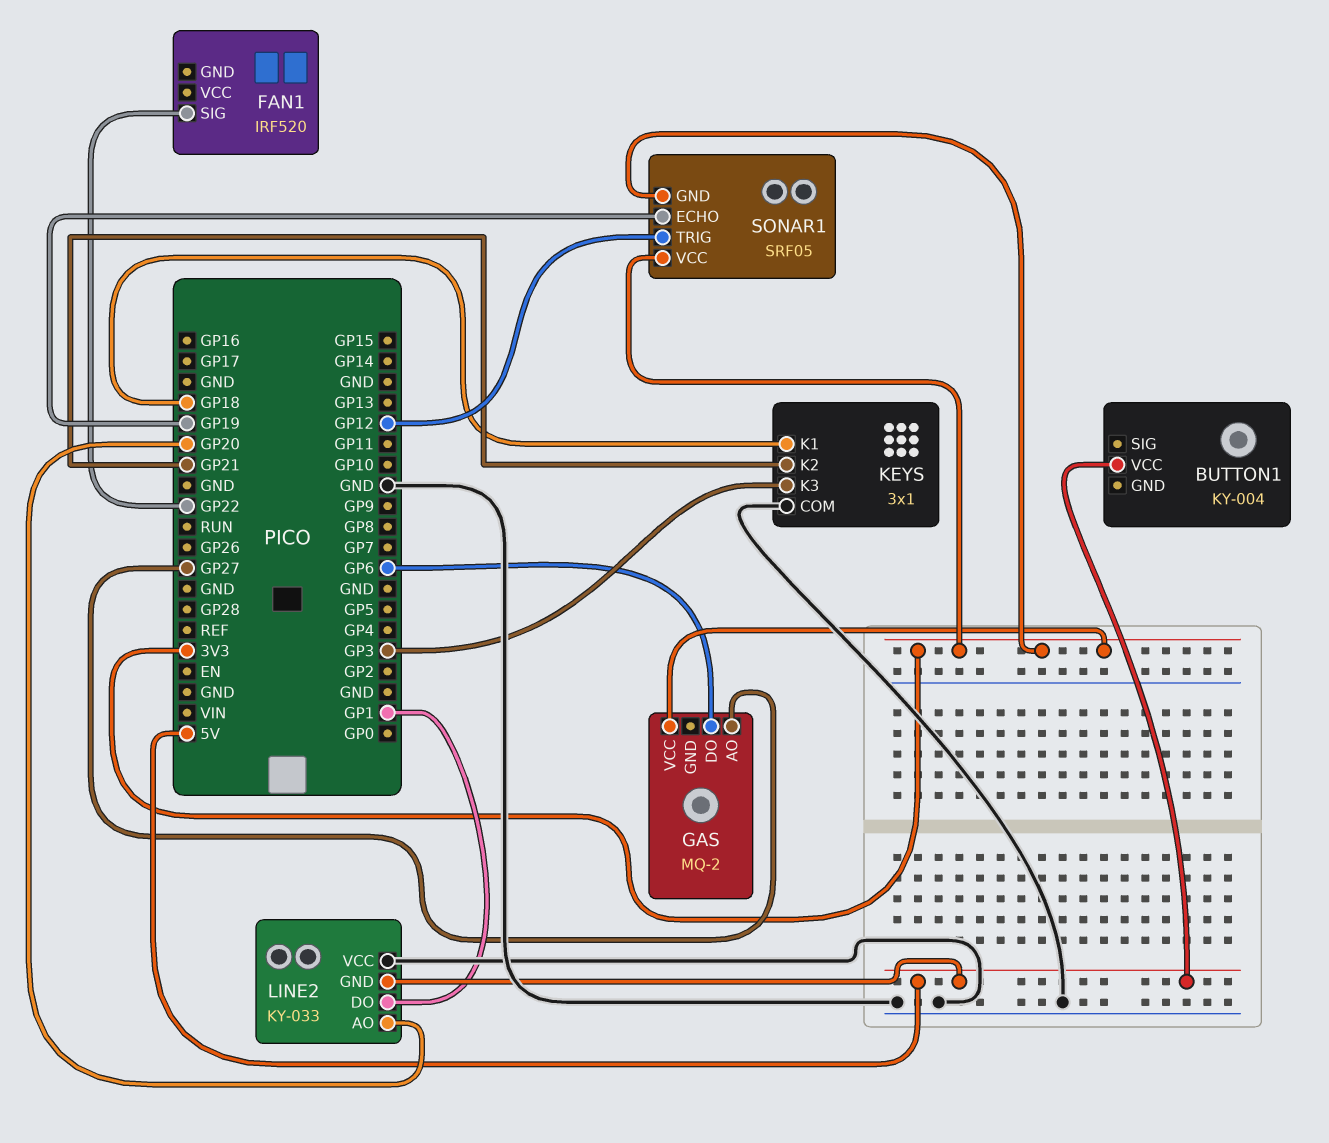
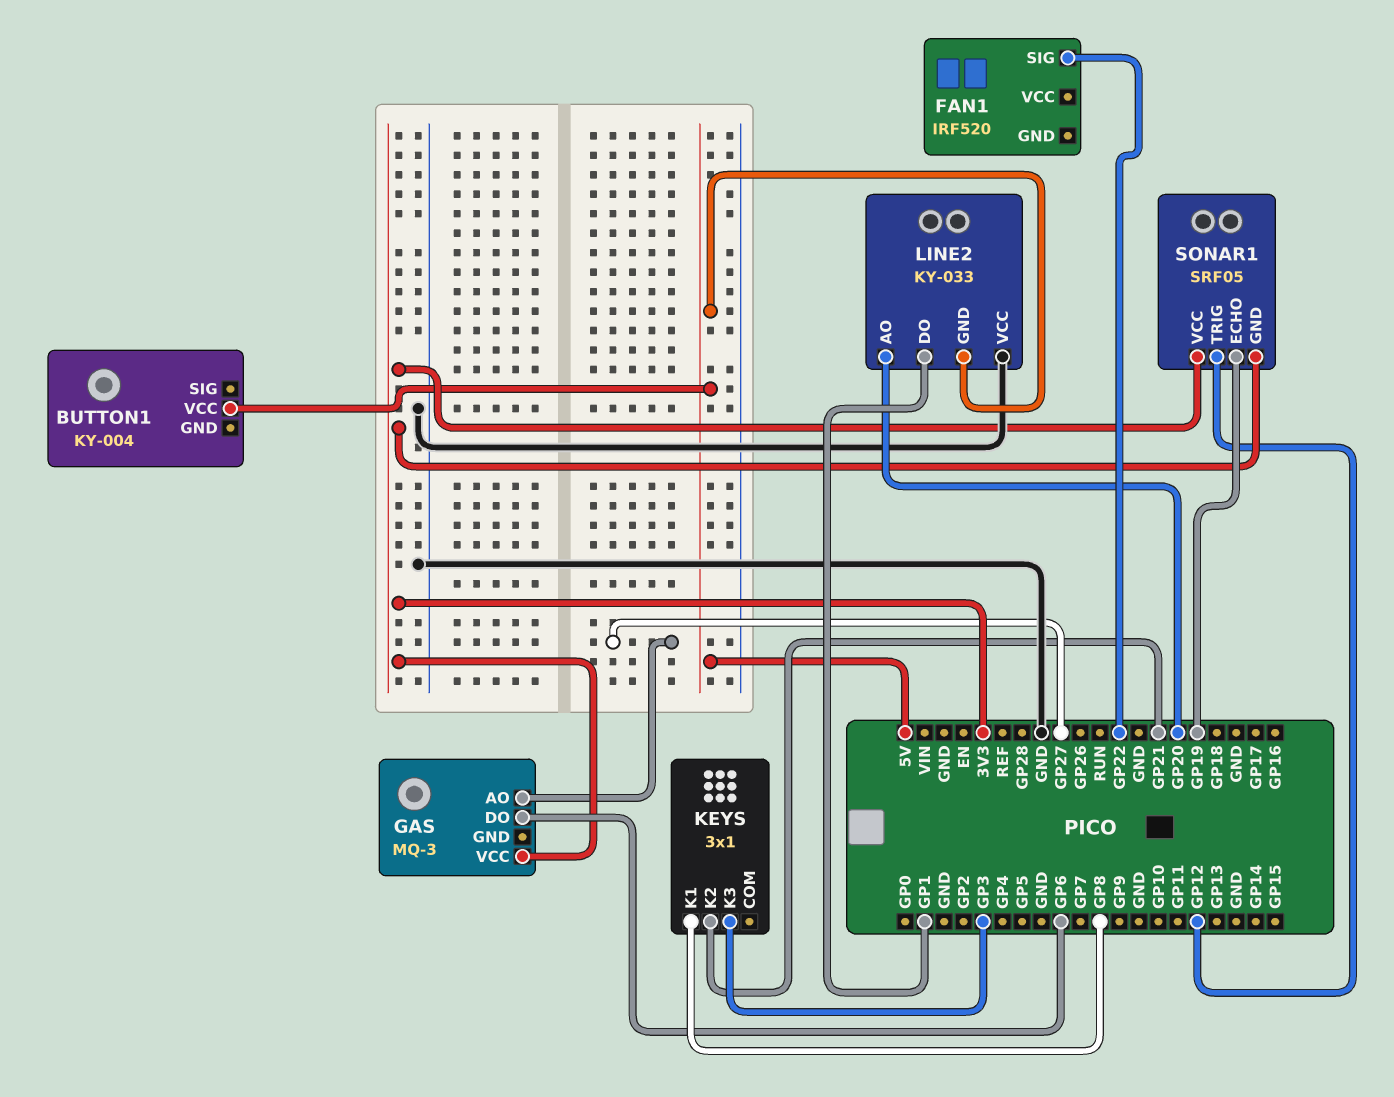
GAS: MQ-2 -> MQ-3
KEYS pin COM: GND -> none
KEYS pin K1: GP18 -> GP8

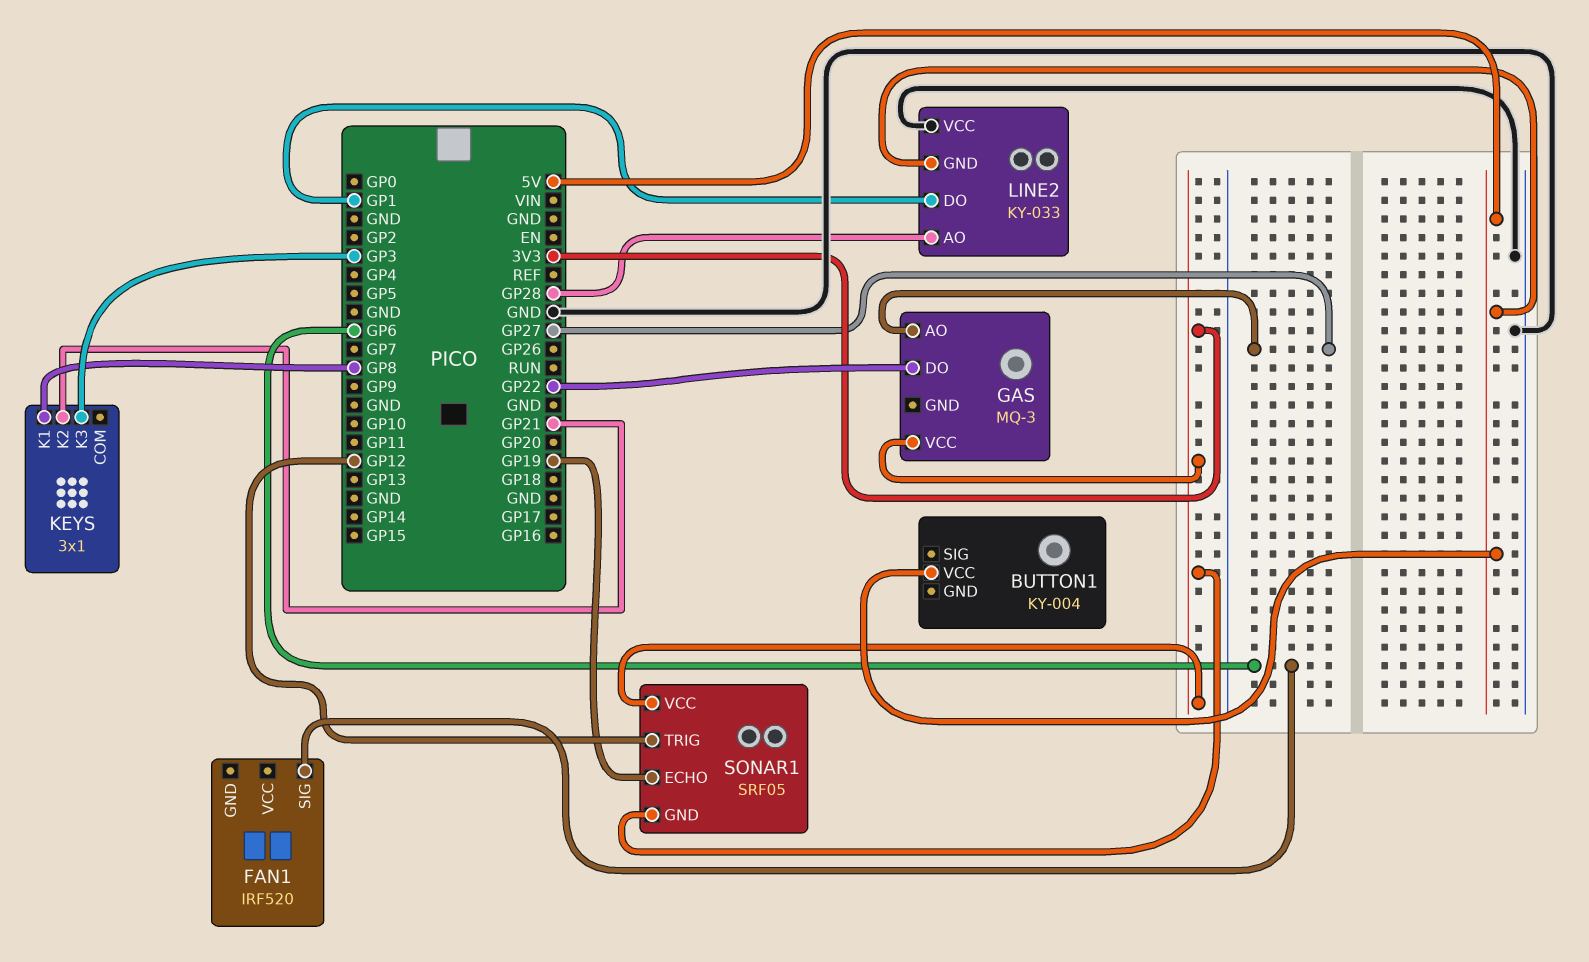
FAN1 pin SIG: GP22 -> GP6
GAS pin DO: GP6 -> GP22
LINE2 pin AO: GP20 -> GP28

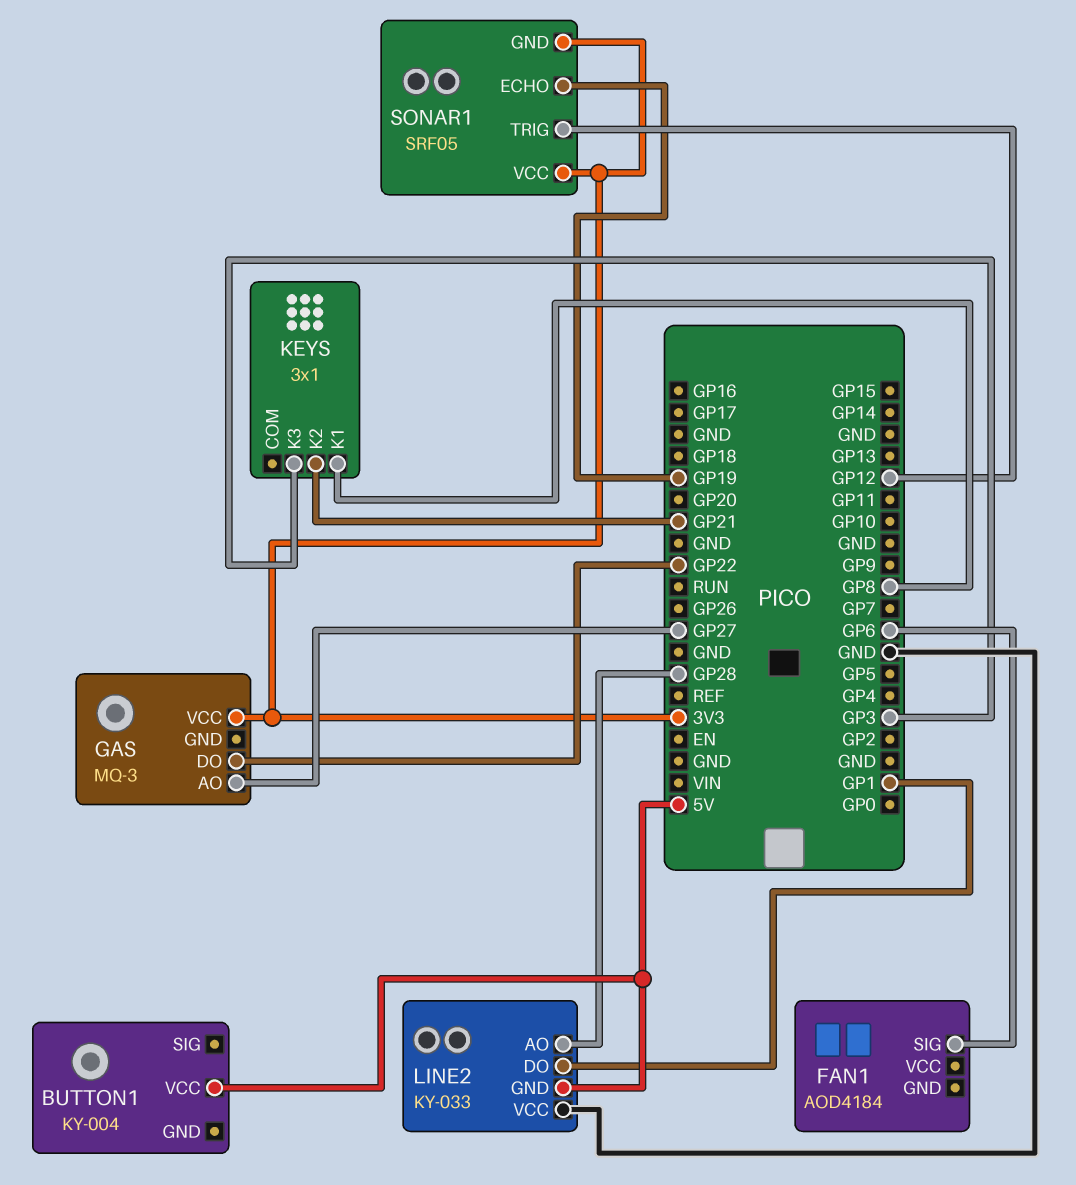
FAN1: IRF520 -> AOD4184

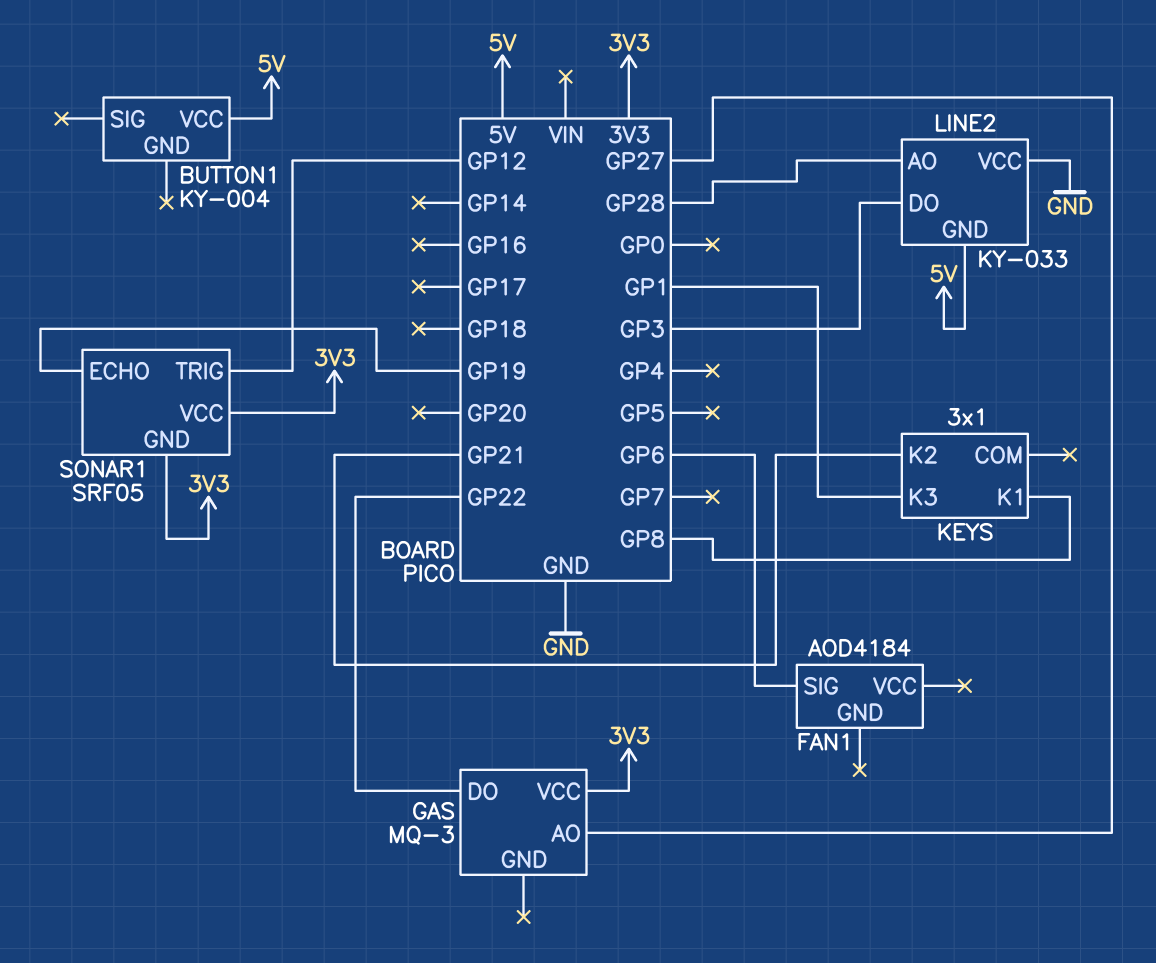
KEYS pin K3: GP3 -> GP1
LINE2 pin DO: GP1 -> GP3

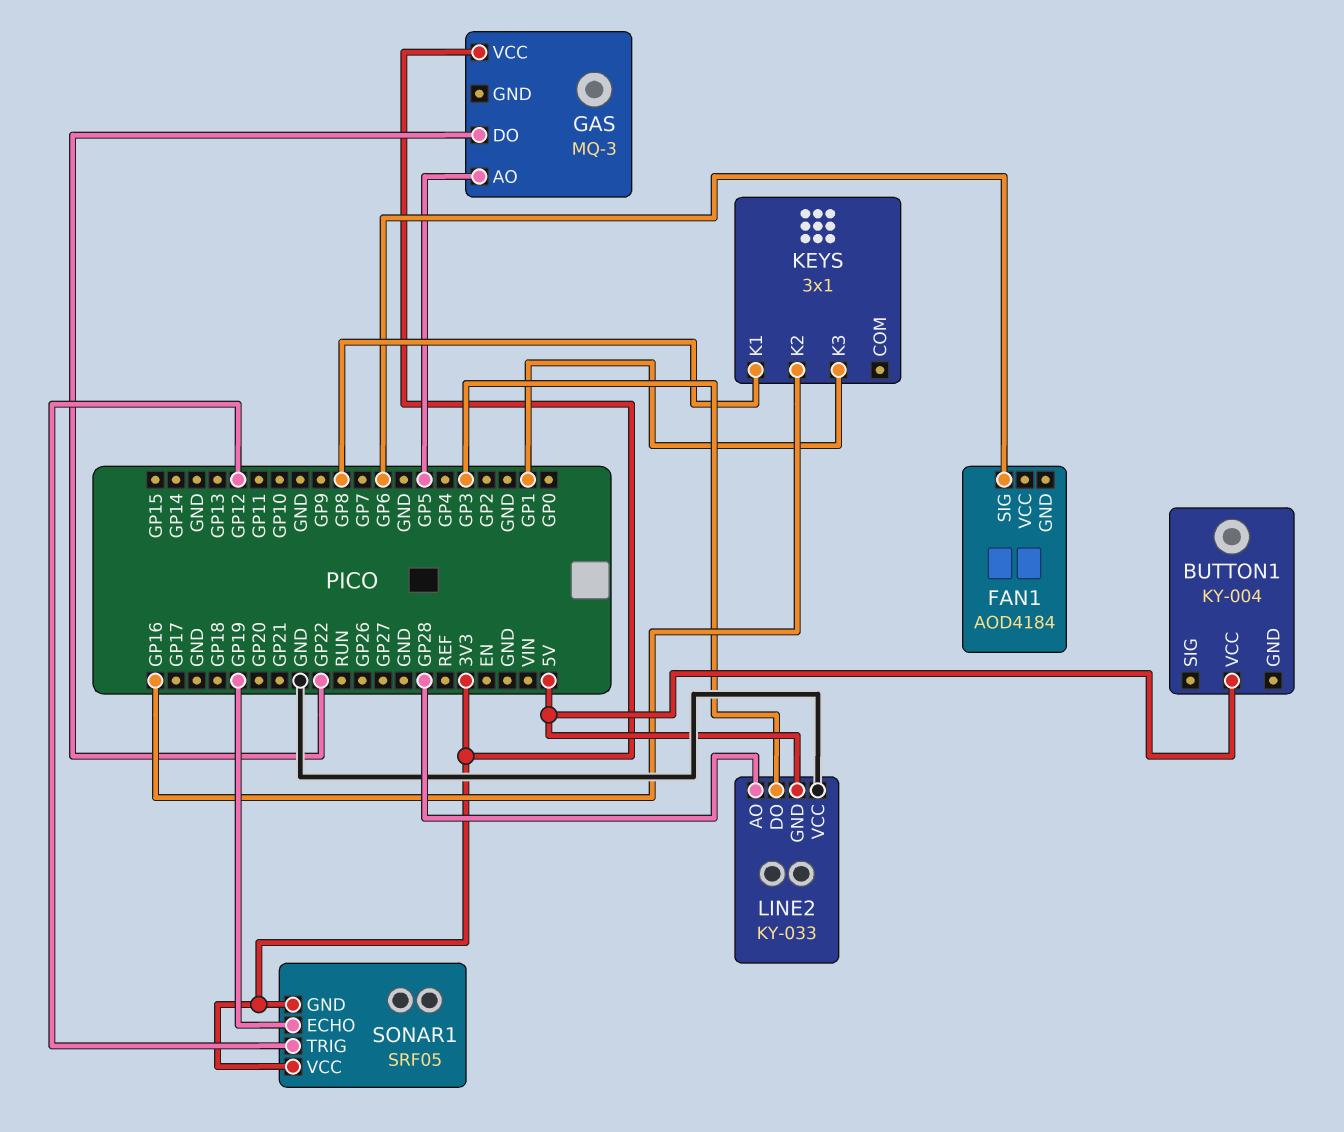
GAS pin AO: GP27 -> GP5
KEYS pin K2: GP21 -> GP16

